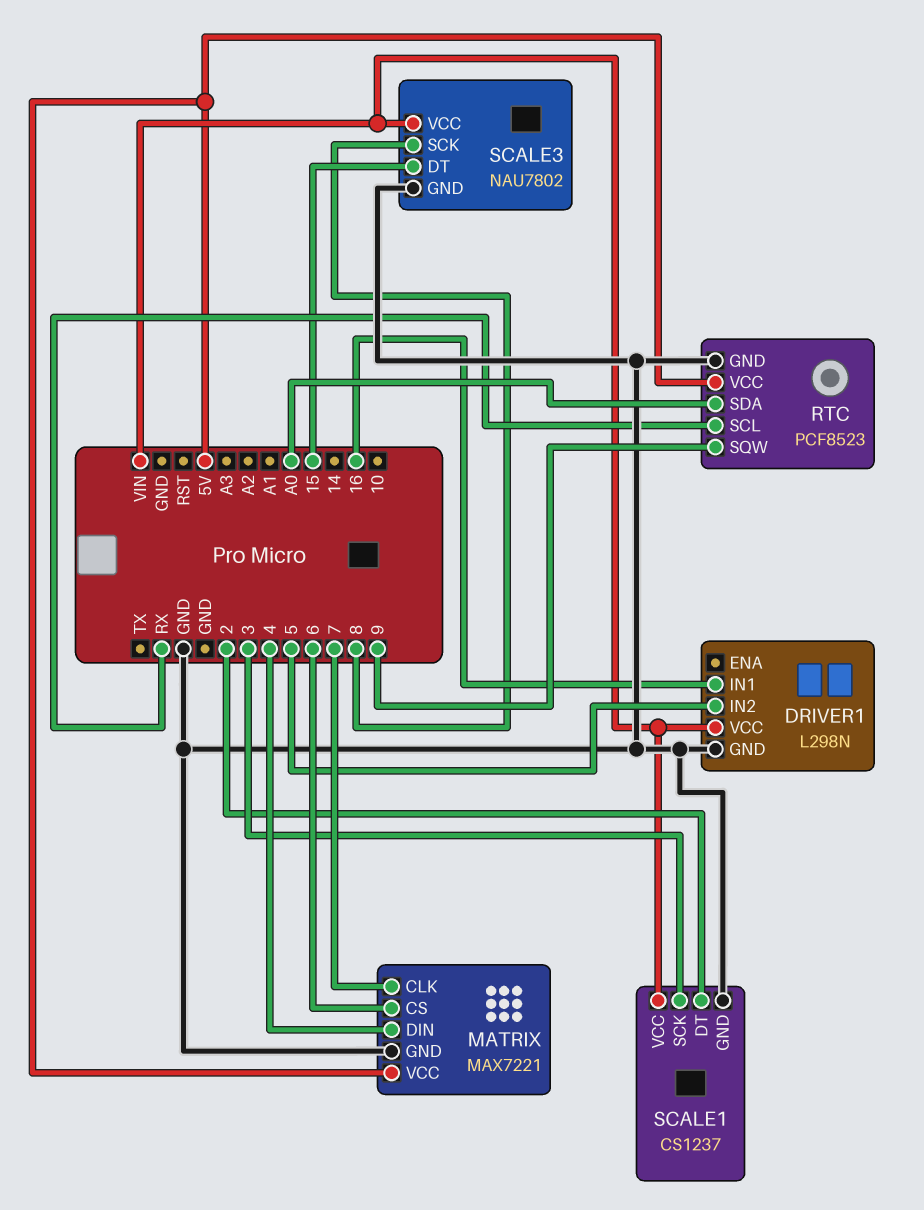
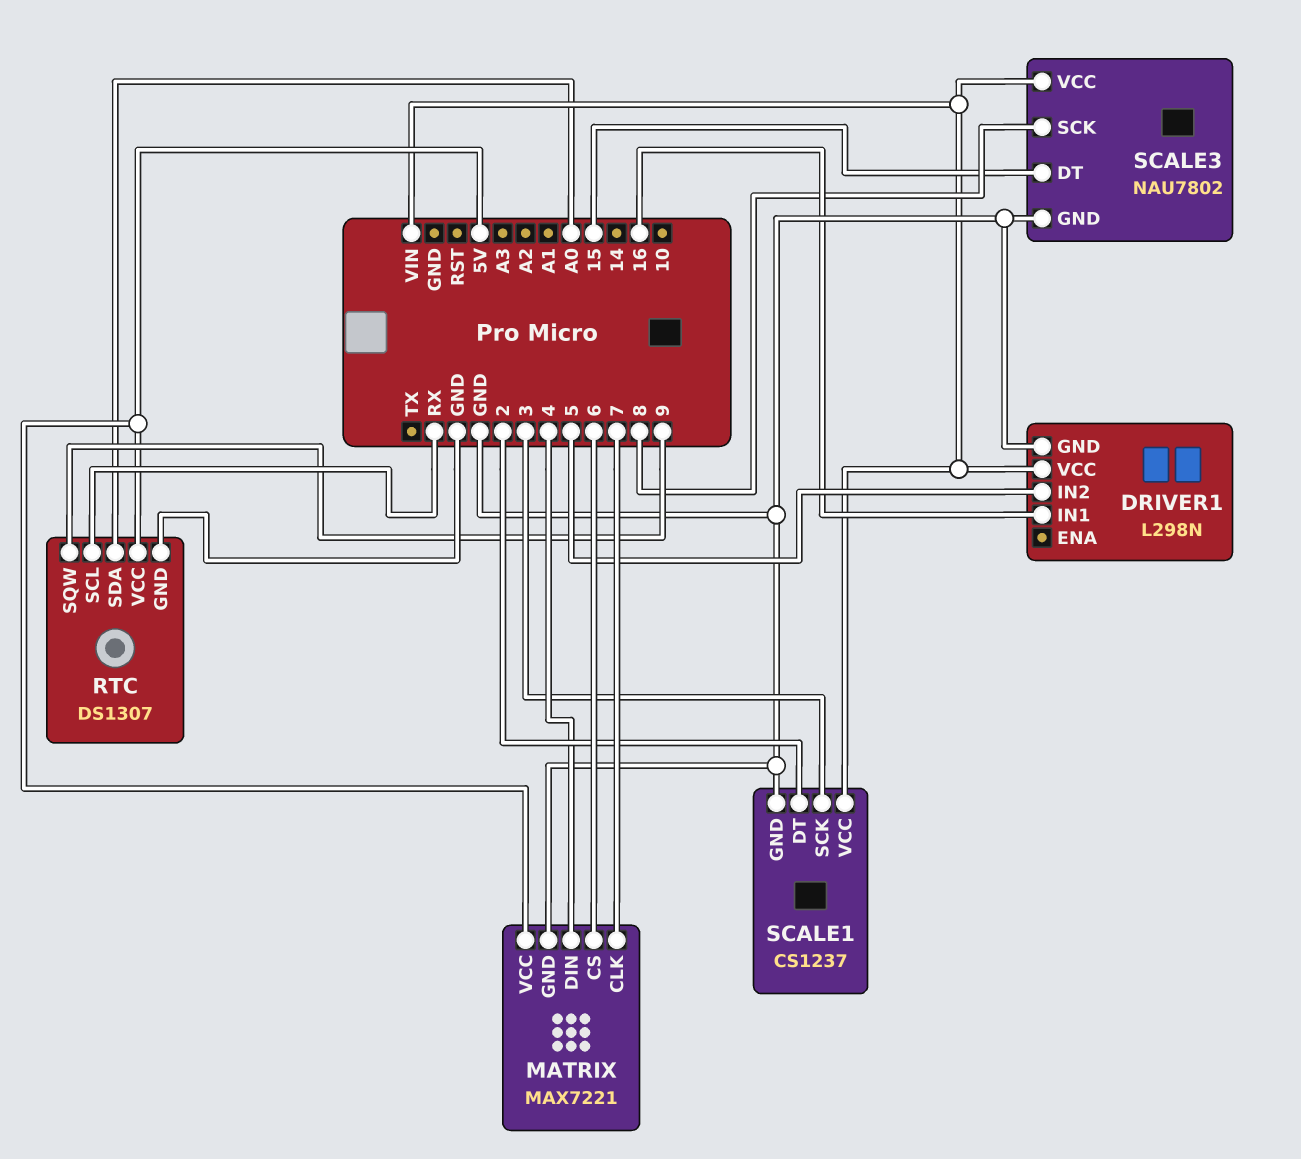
RTC: PCF8523 -> DS1307

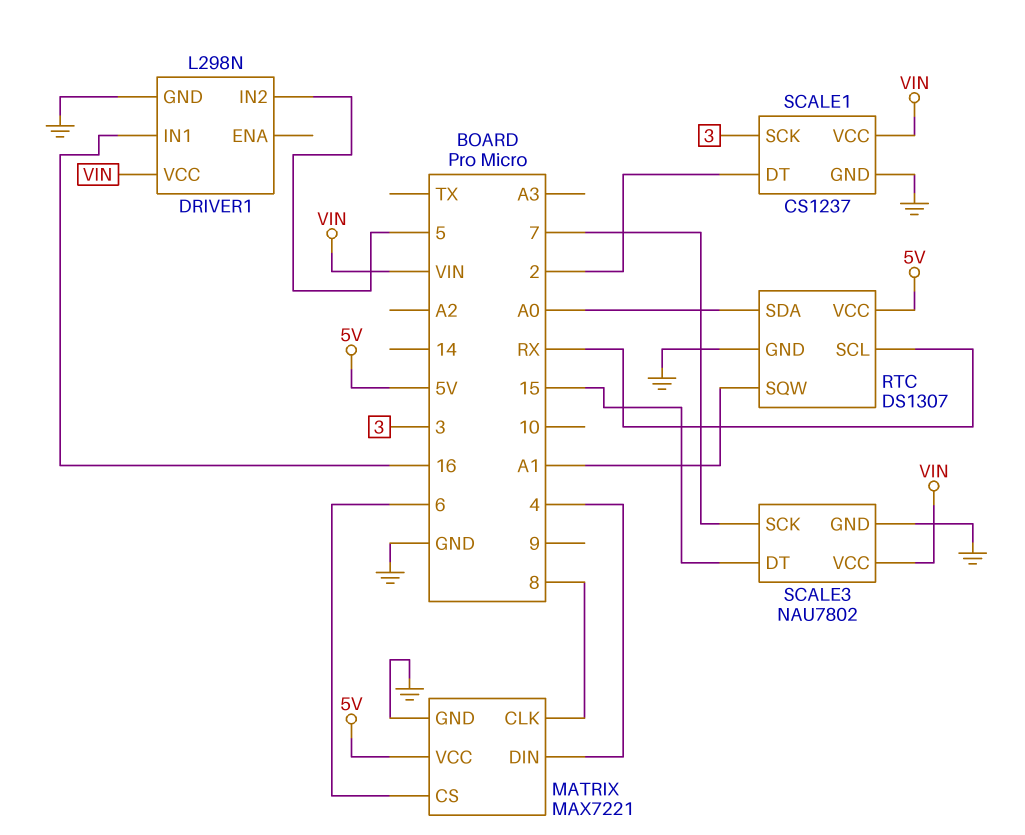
MATRIX pin CLK: 7 -> 8
RTC pin SQW: 9 -> A1
SCALE3 pin SCK: 8 -> 7

